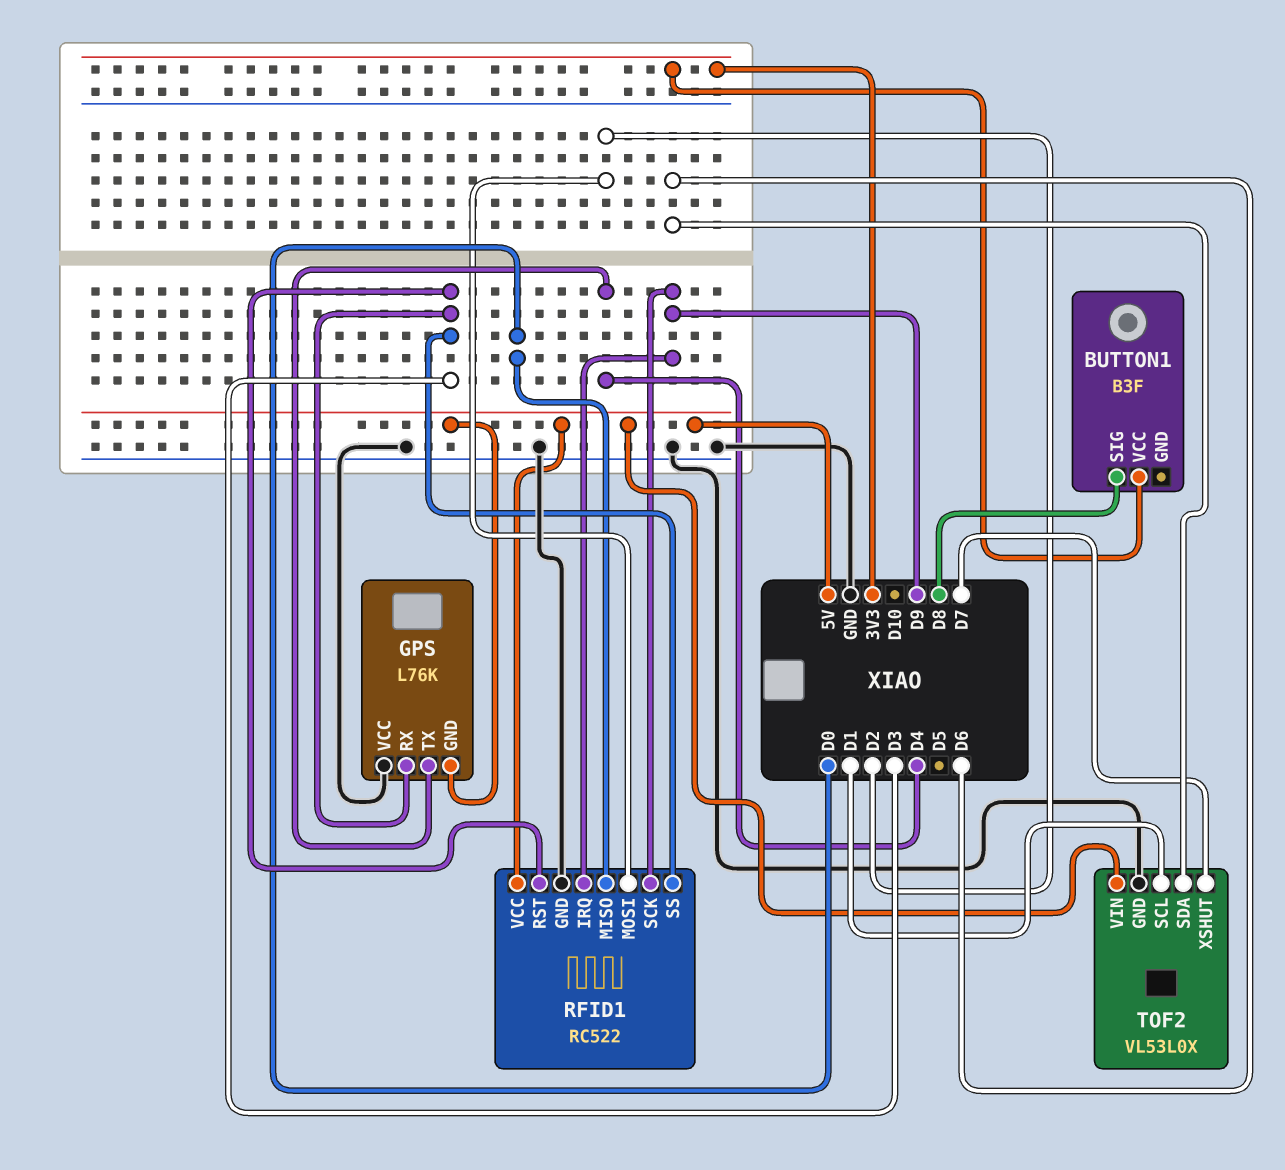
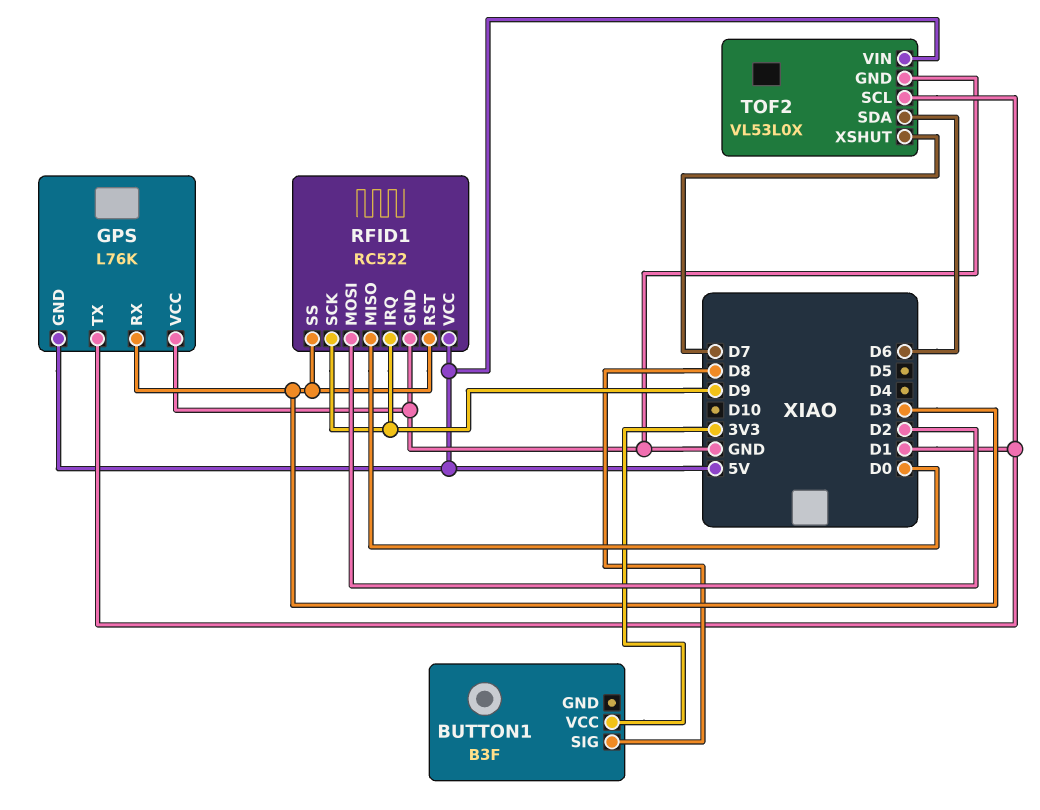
GPS pin TX: D4 -> D1

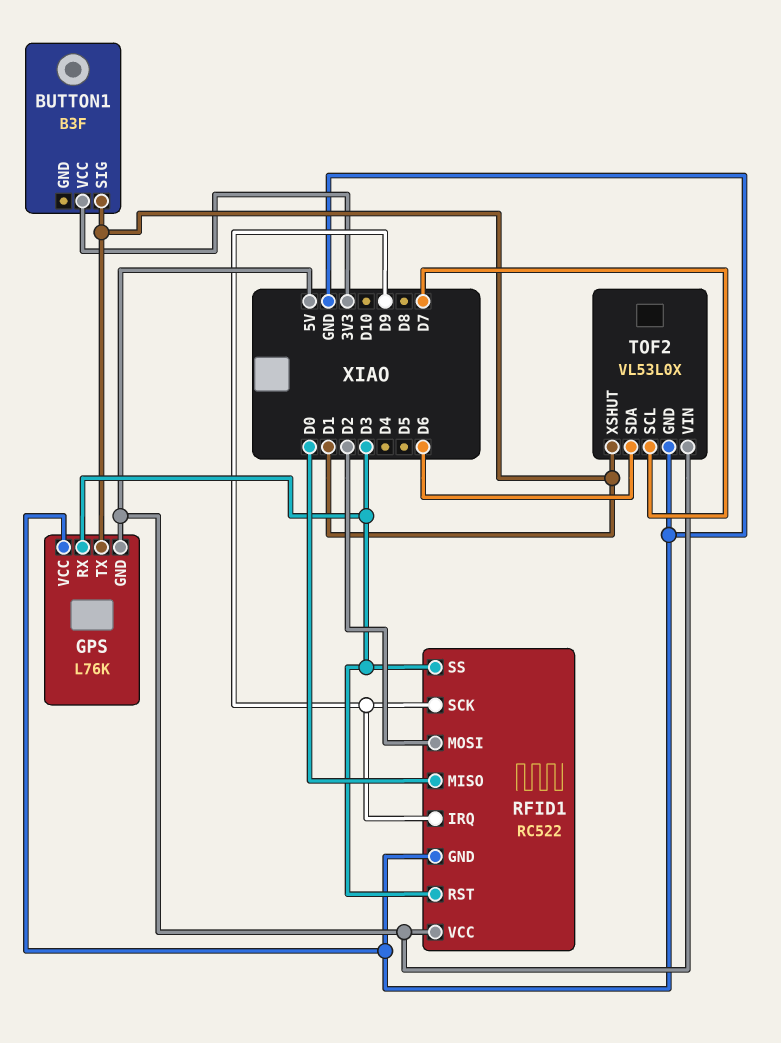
BUTTON1 pin SIG: D8 -> D1
TOF2 pin SCL: D1 -> D7
TOF2 pin XSHUT: D7 -> D1

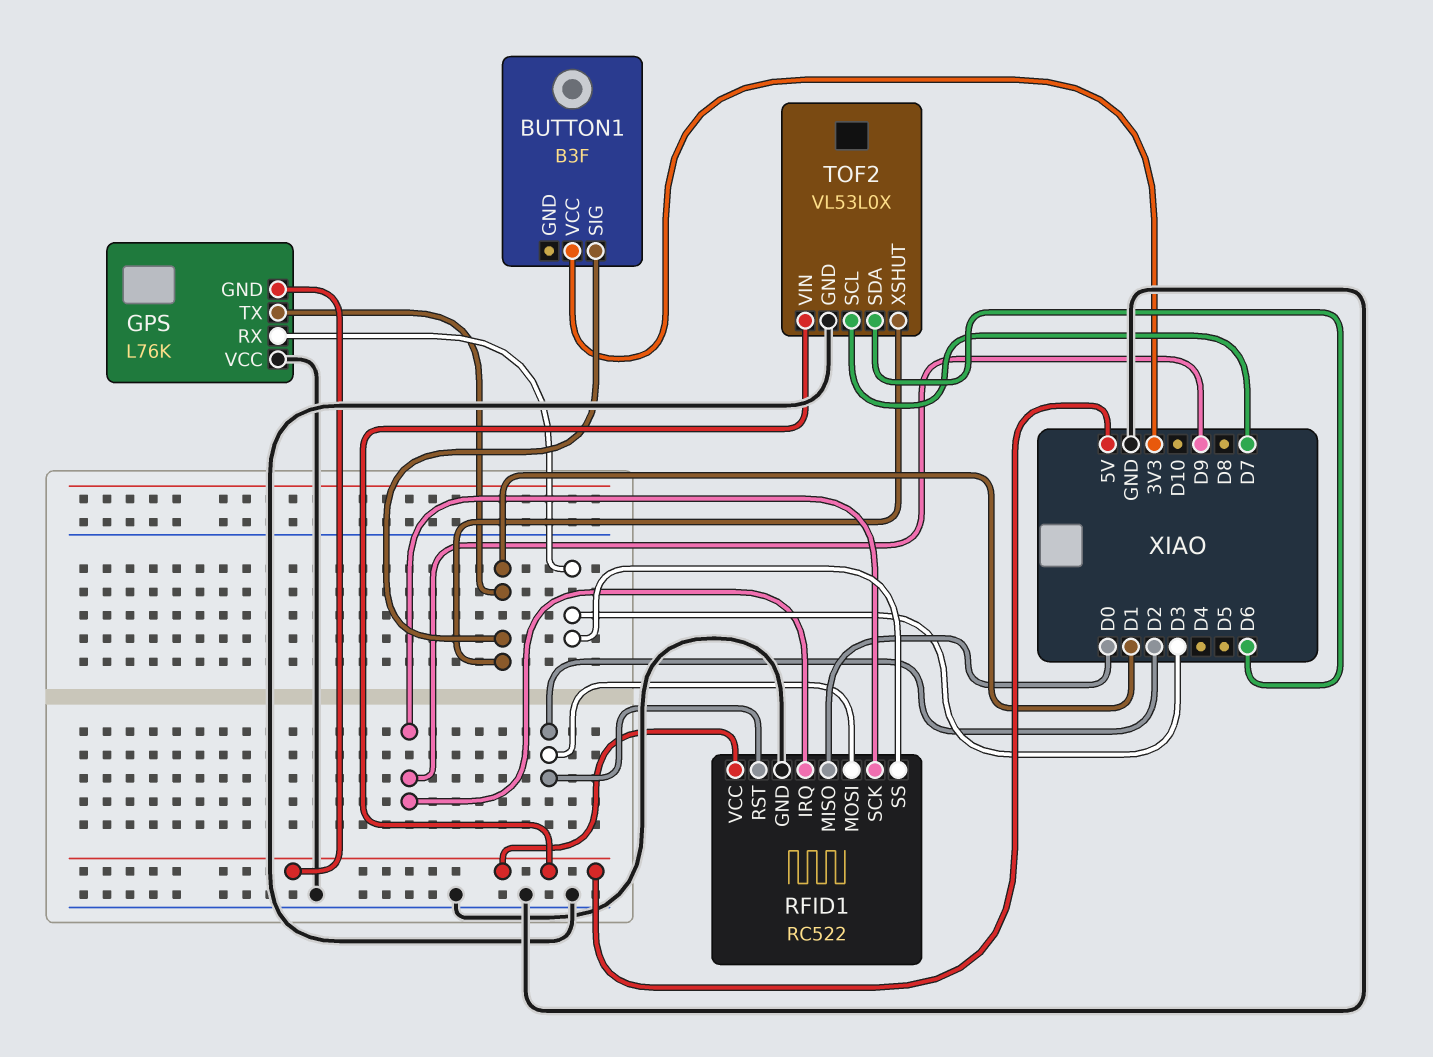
RFID1 pin RST: D3 -> D2

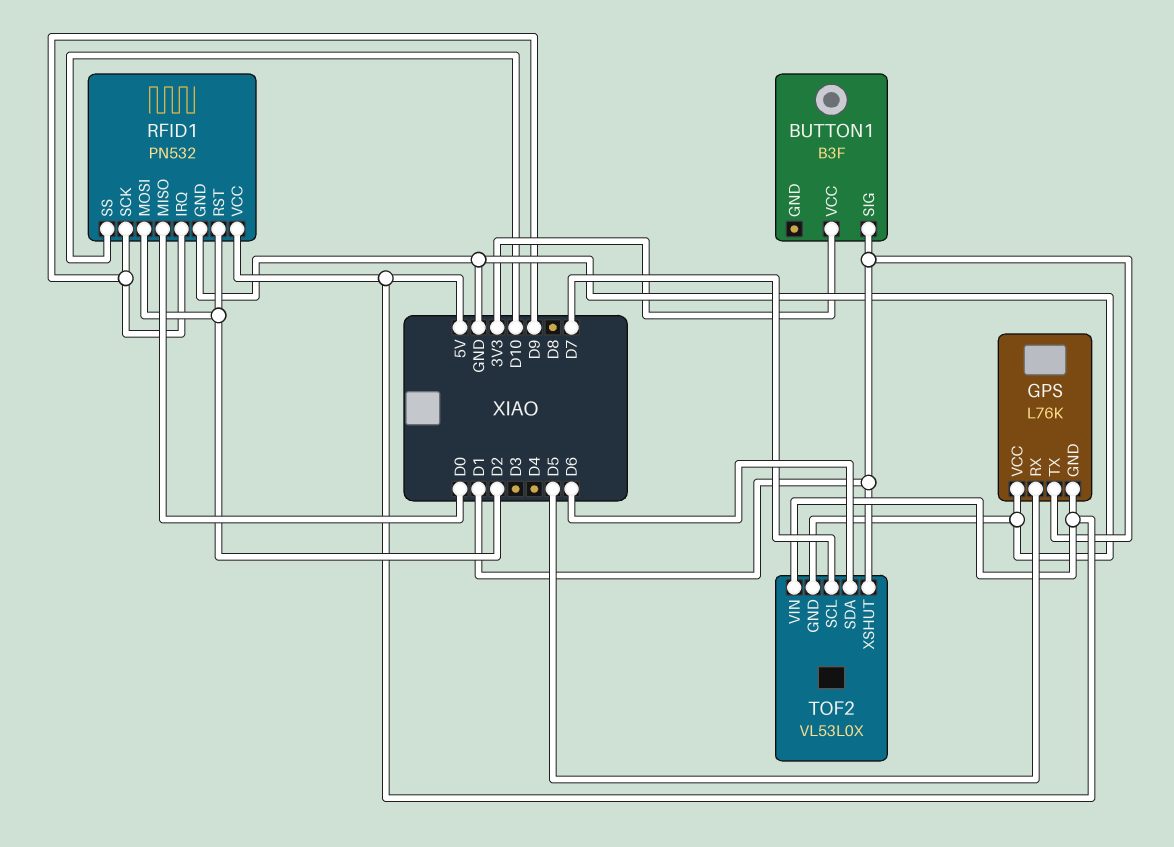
GPS pin RX: D3 -> D5
RFID1: RC522 -> PN532
RFID1 pin SS: D3 -> D10

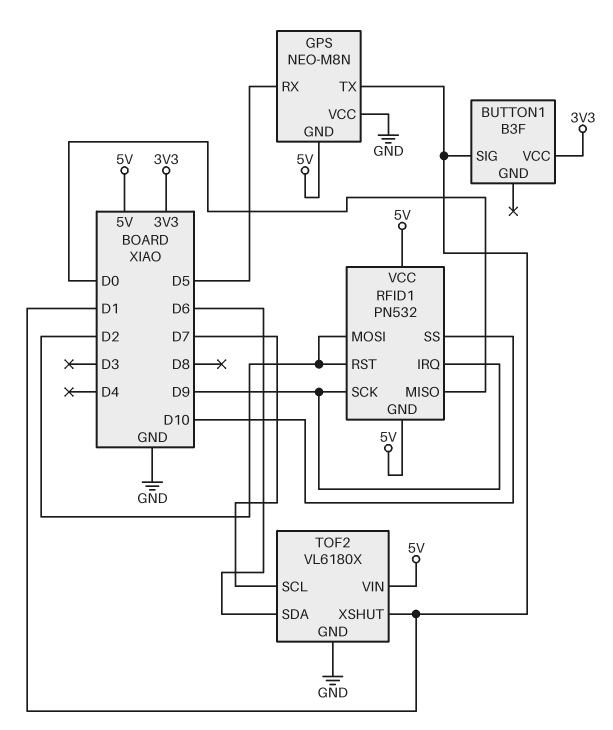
GPS: L76K -> NEO-M8N
RFID1 pin GND: GND -> 5V
TOF2: VL53L0X -> VL6180X

